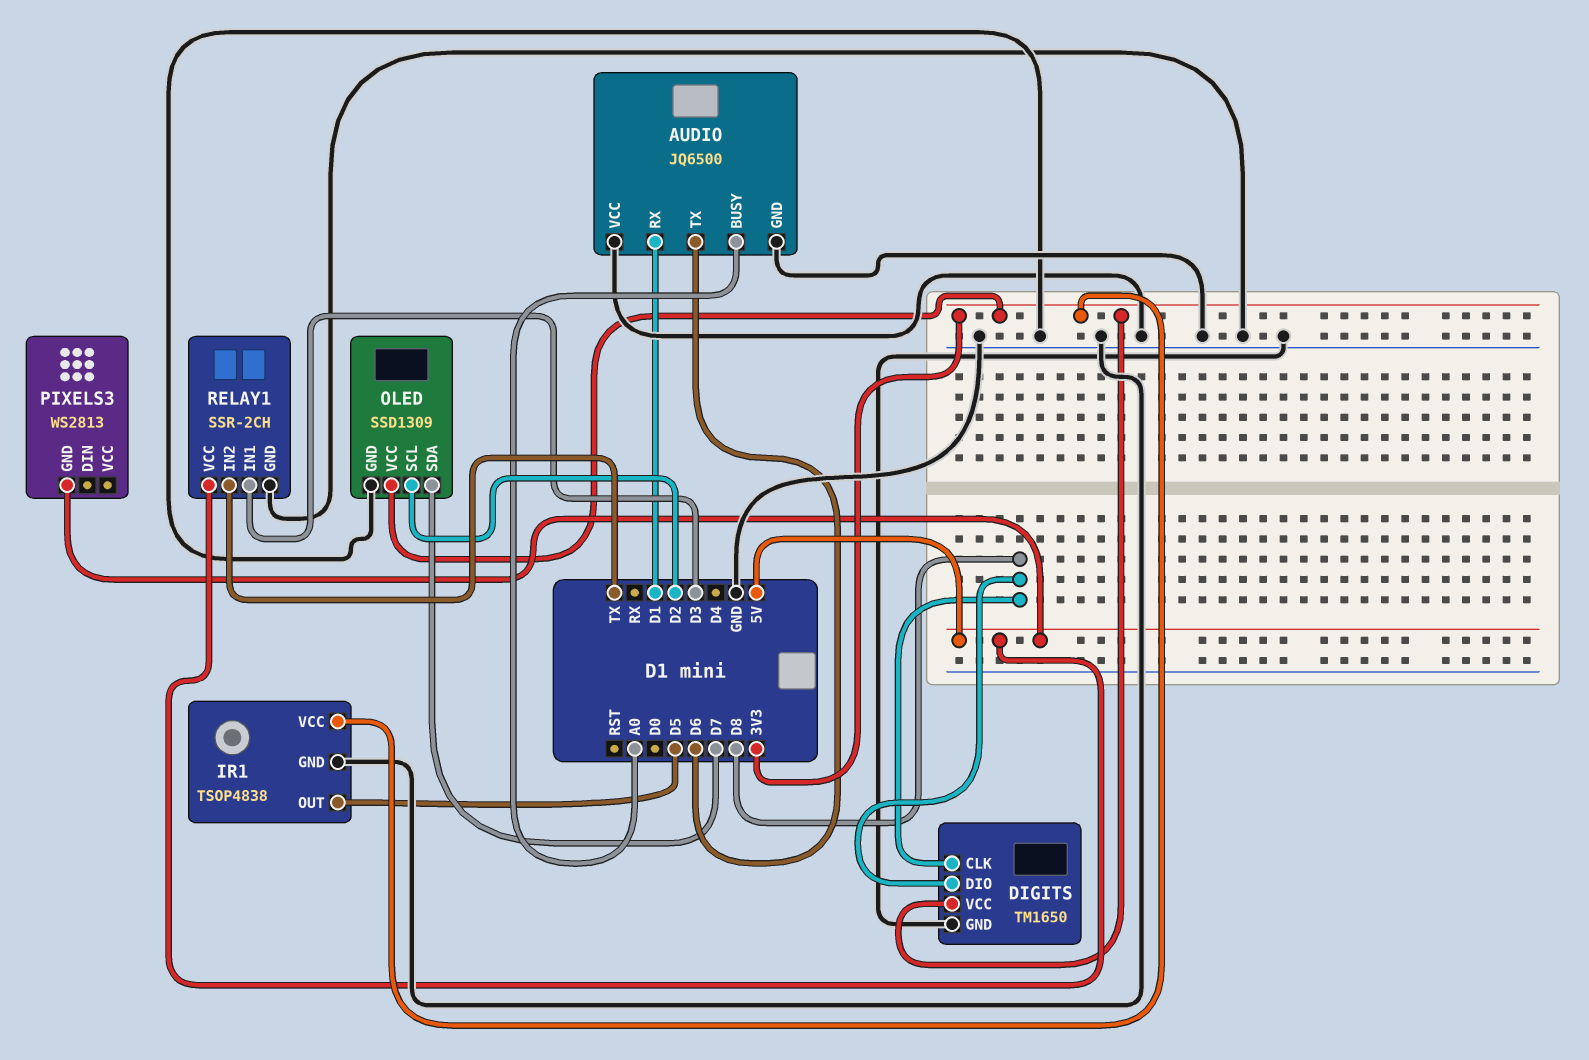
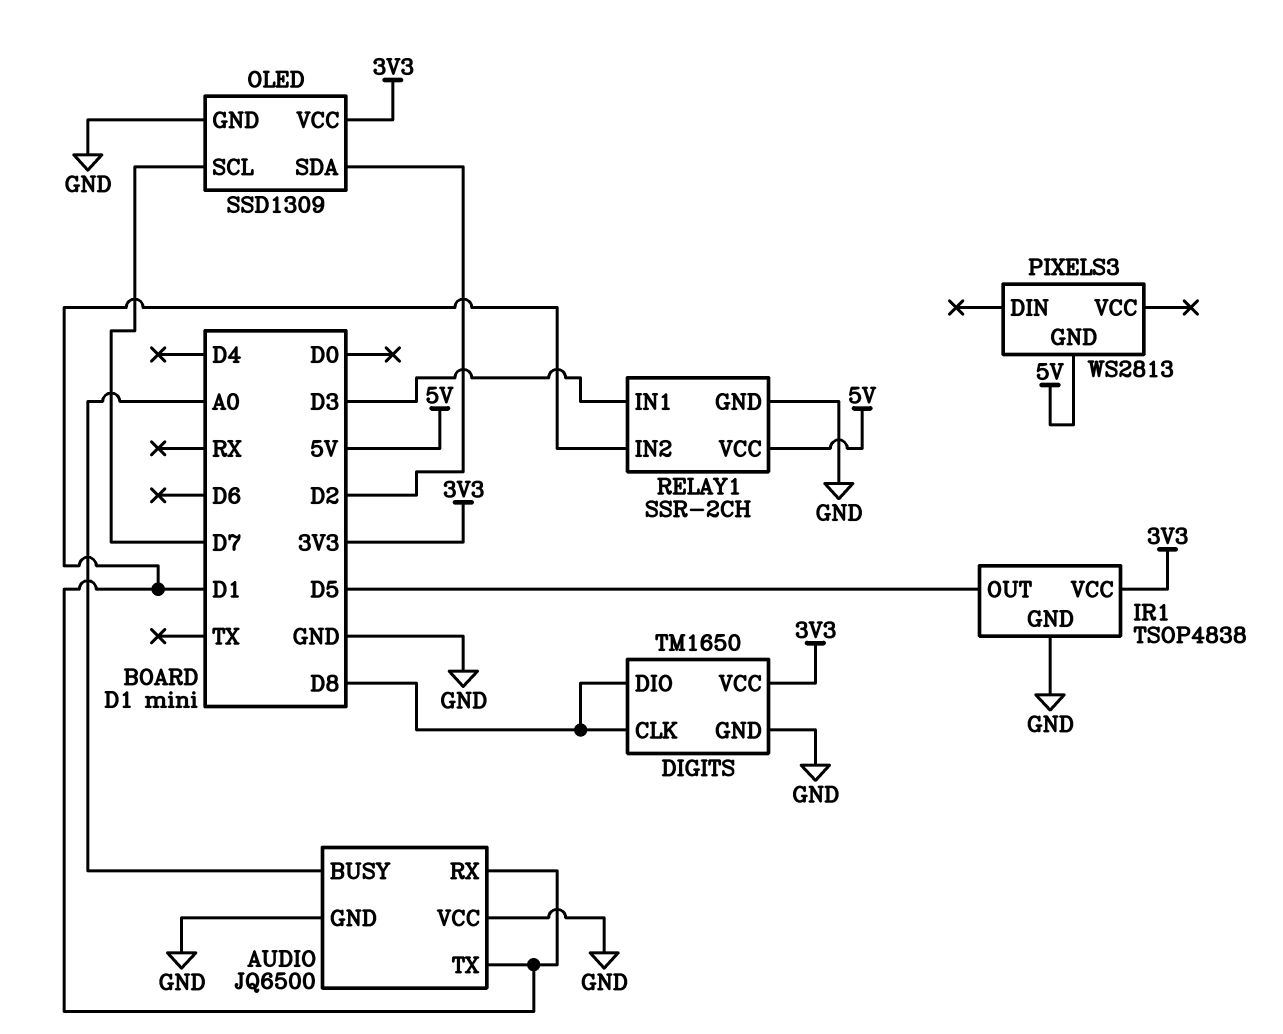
AUDIO pin TX: D6 -> D1
OLED pin SCL: D2 -> D7
OLED pin SDA: D7 -> D2
RELAY1 pin IN2: TX -> D1

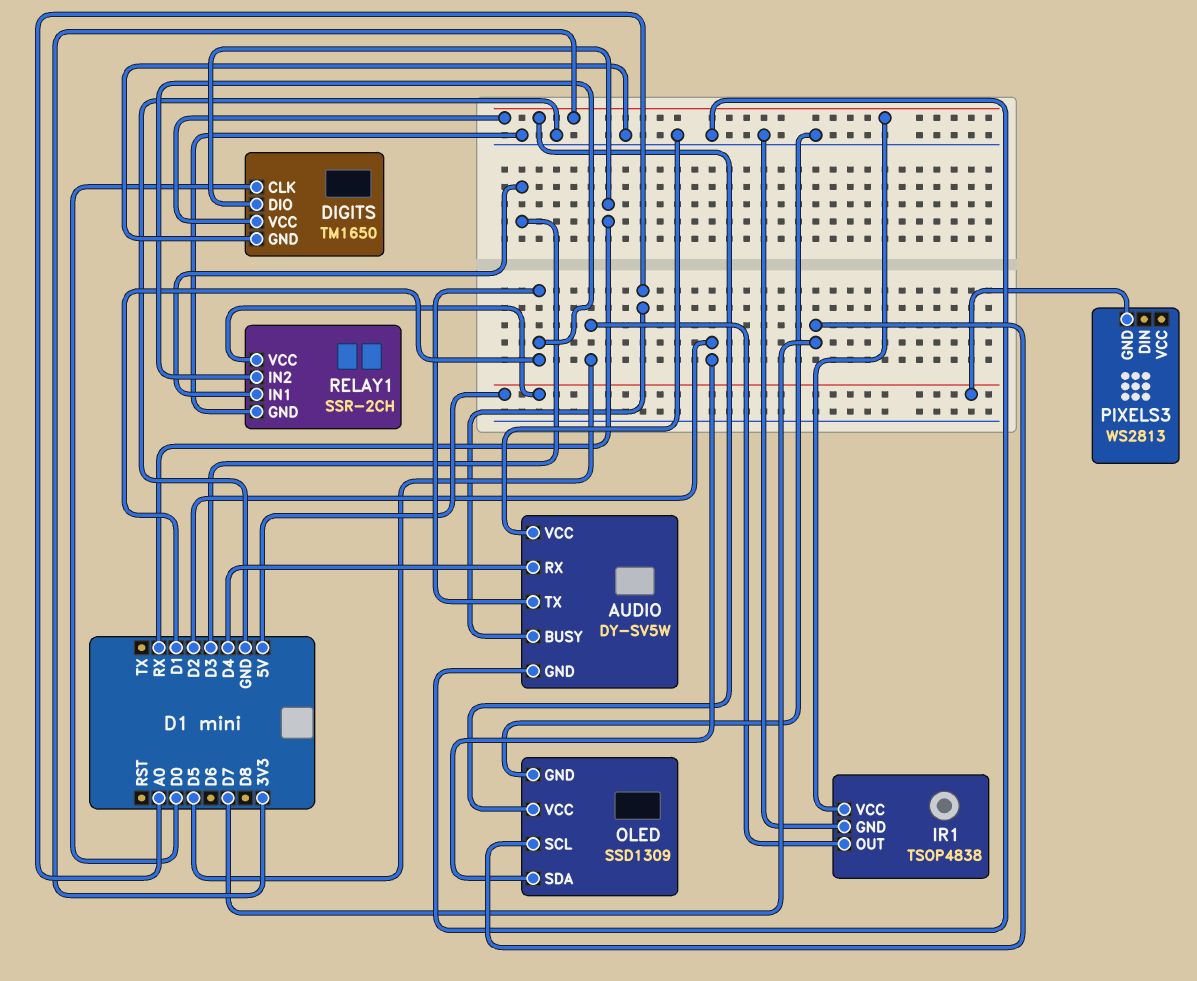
AUDIO: JQ6500 -> DY-SV5W
AUDIO pin RX: D1 -> D4
DIGITS pin CLK: D8 -> D0
DIGITS pin DIO: D8 -> RX

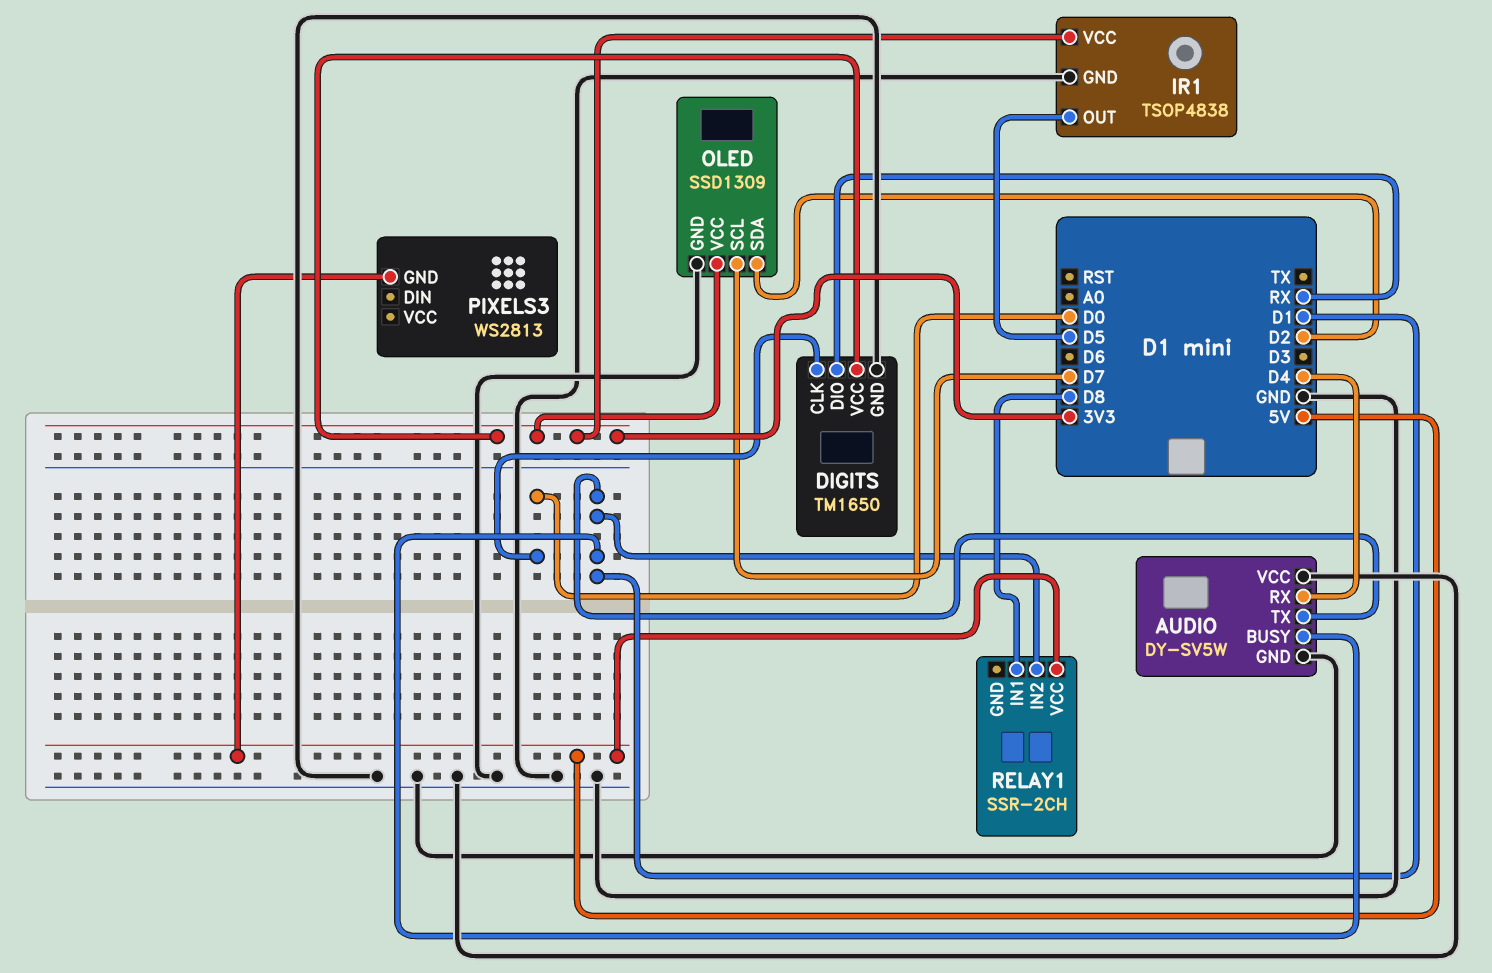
AUDIO pin BUSY: A0 -> D1
RELAY1 pin GND: GND -> none
RELAY1 pin IN1: D3 -> D8

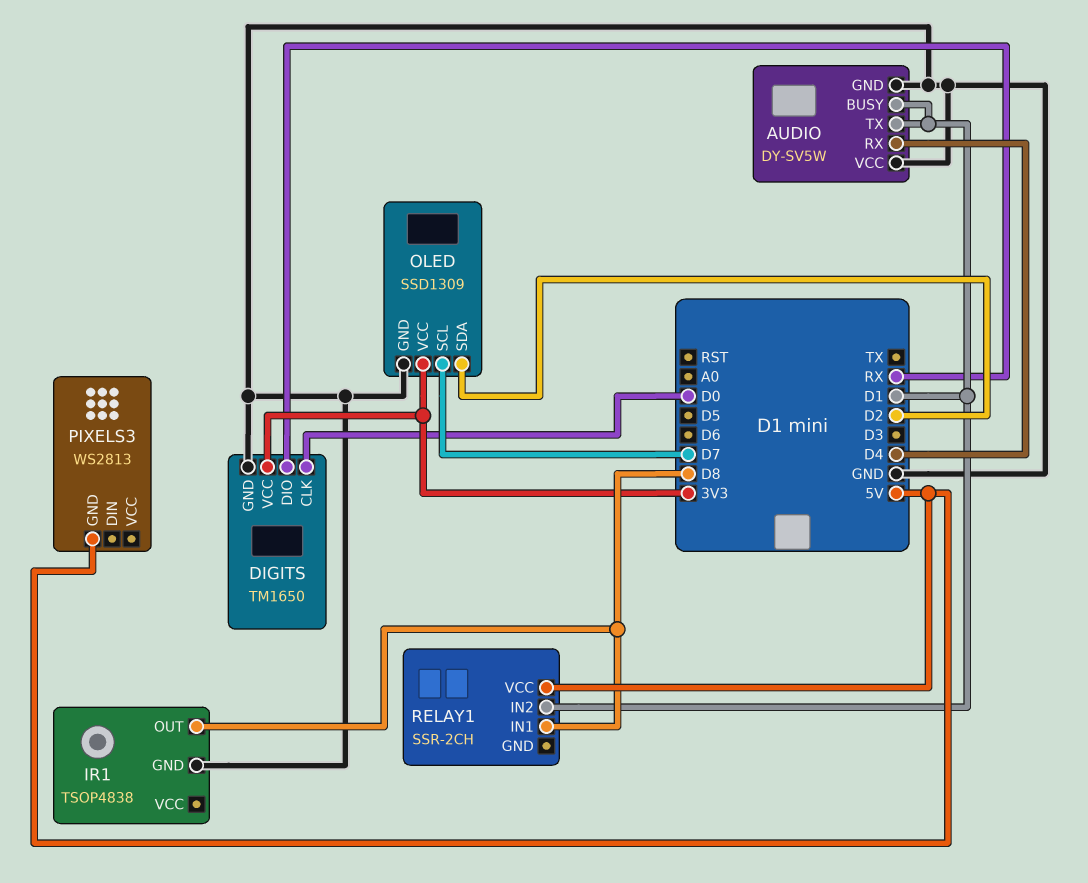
IR1 pin OUT: D5 -> D8
IR1 pin VCC: 3V3 -> none

